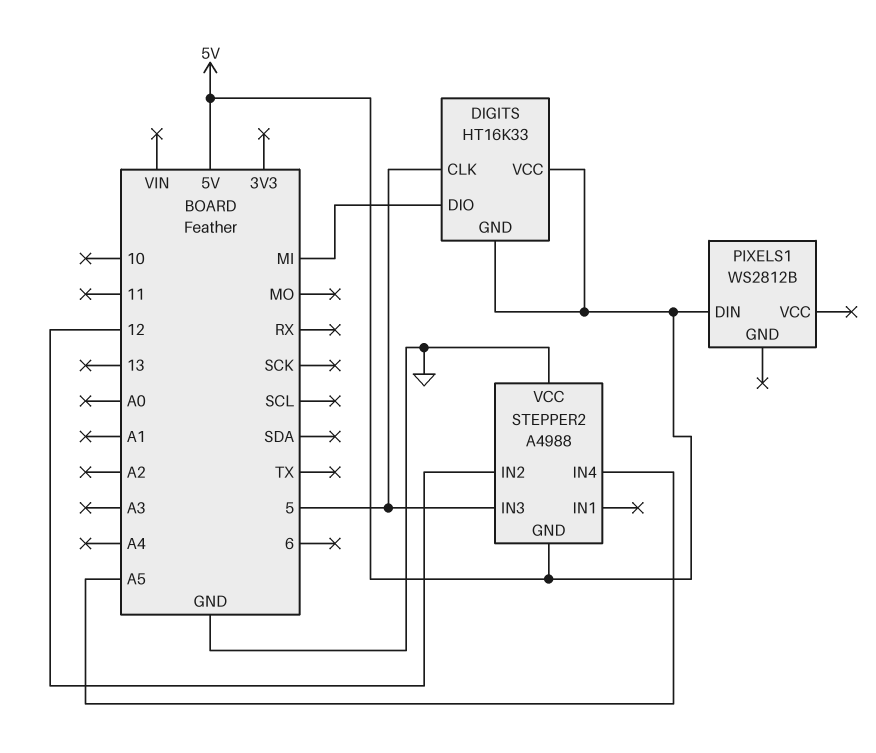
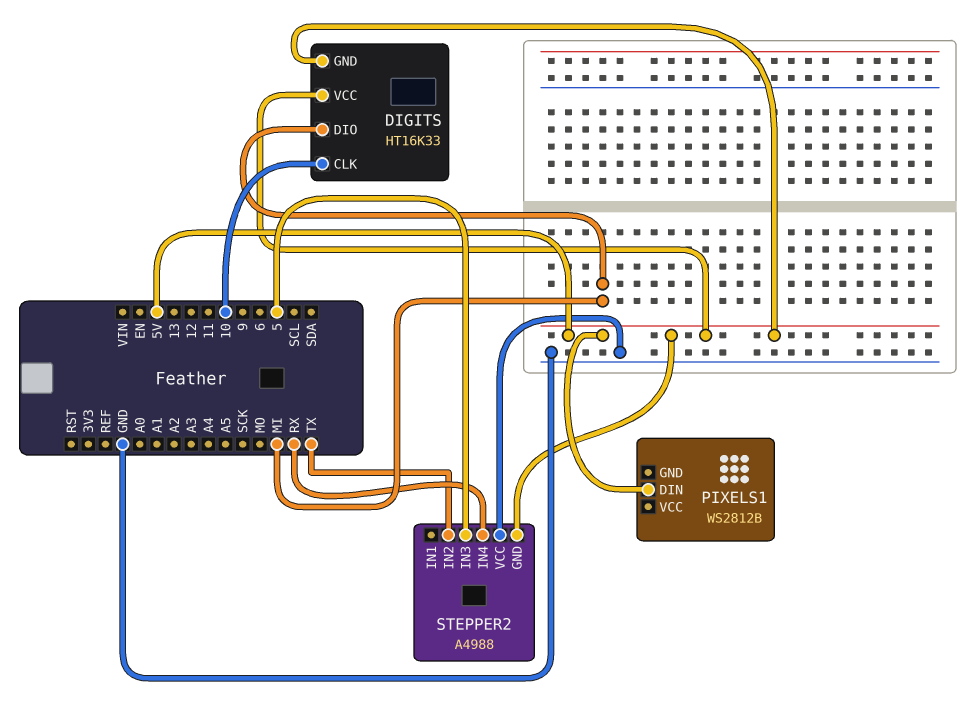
DIGITS pin CLK: 5 -> 10
STEPPER2 pin IN2: 12 -> TX
STEPPER2 pin IN4: A5 -> RX

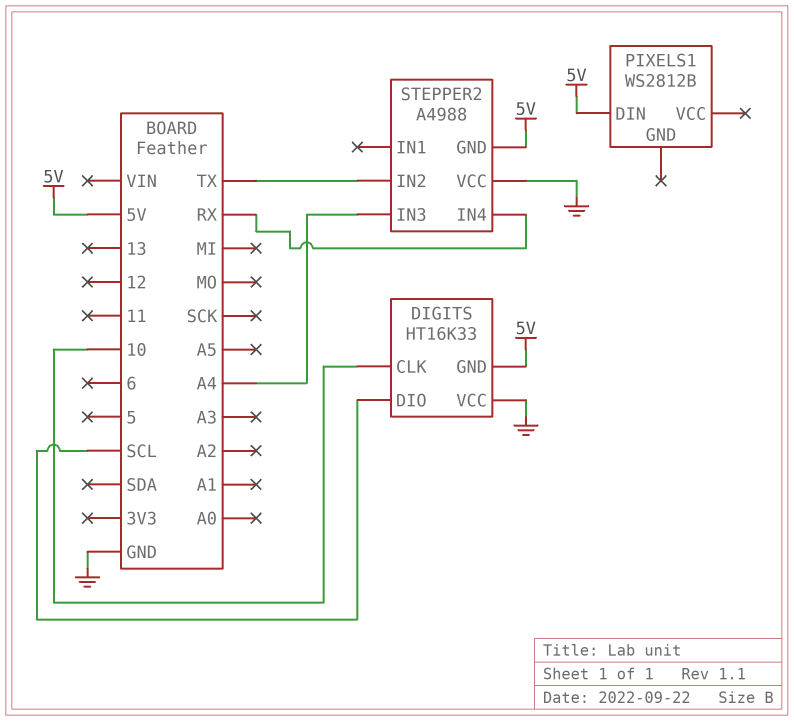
DIGITS pin DIO: MI -> SCL
DIGITS pin VCC: 5V -> GND
STEPPER2 pin IN3: 5 -> A4

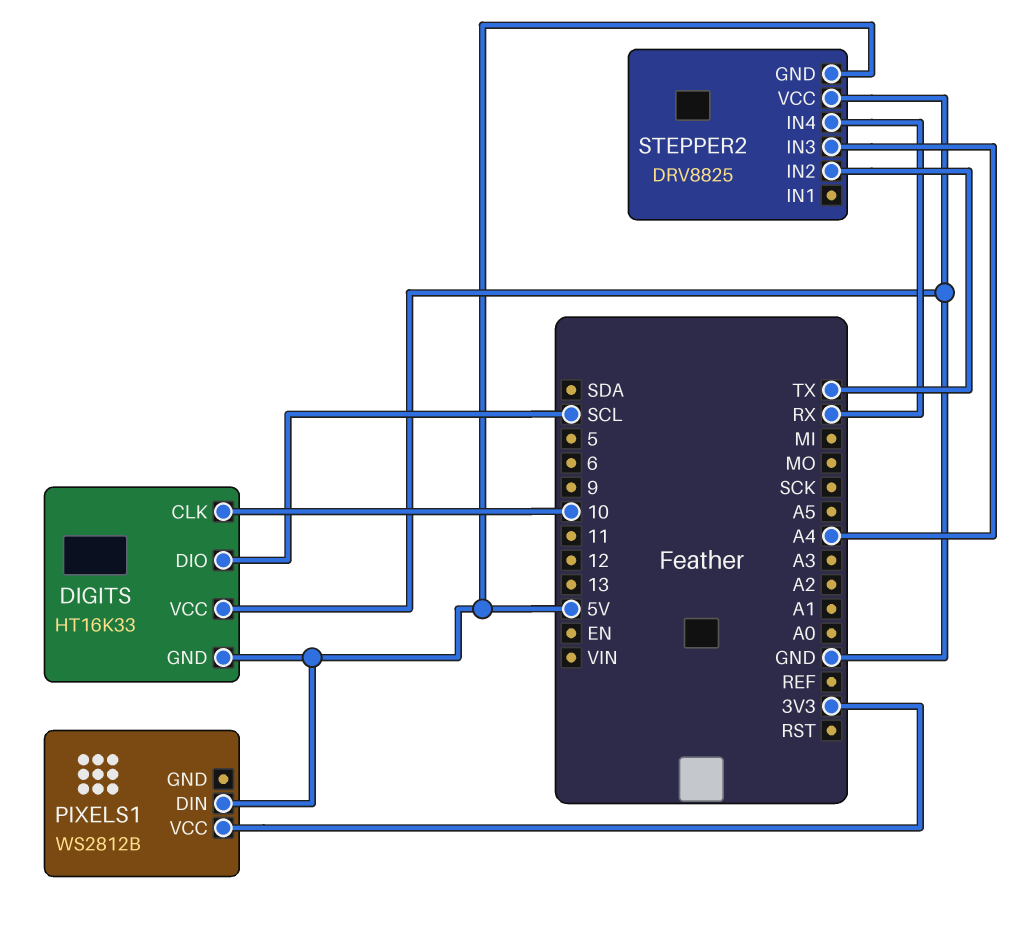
PIXELS1 pin VCC: none -> 3V3
STEPPER2: A4988 -> DRV8825

